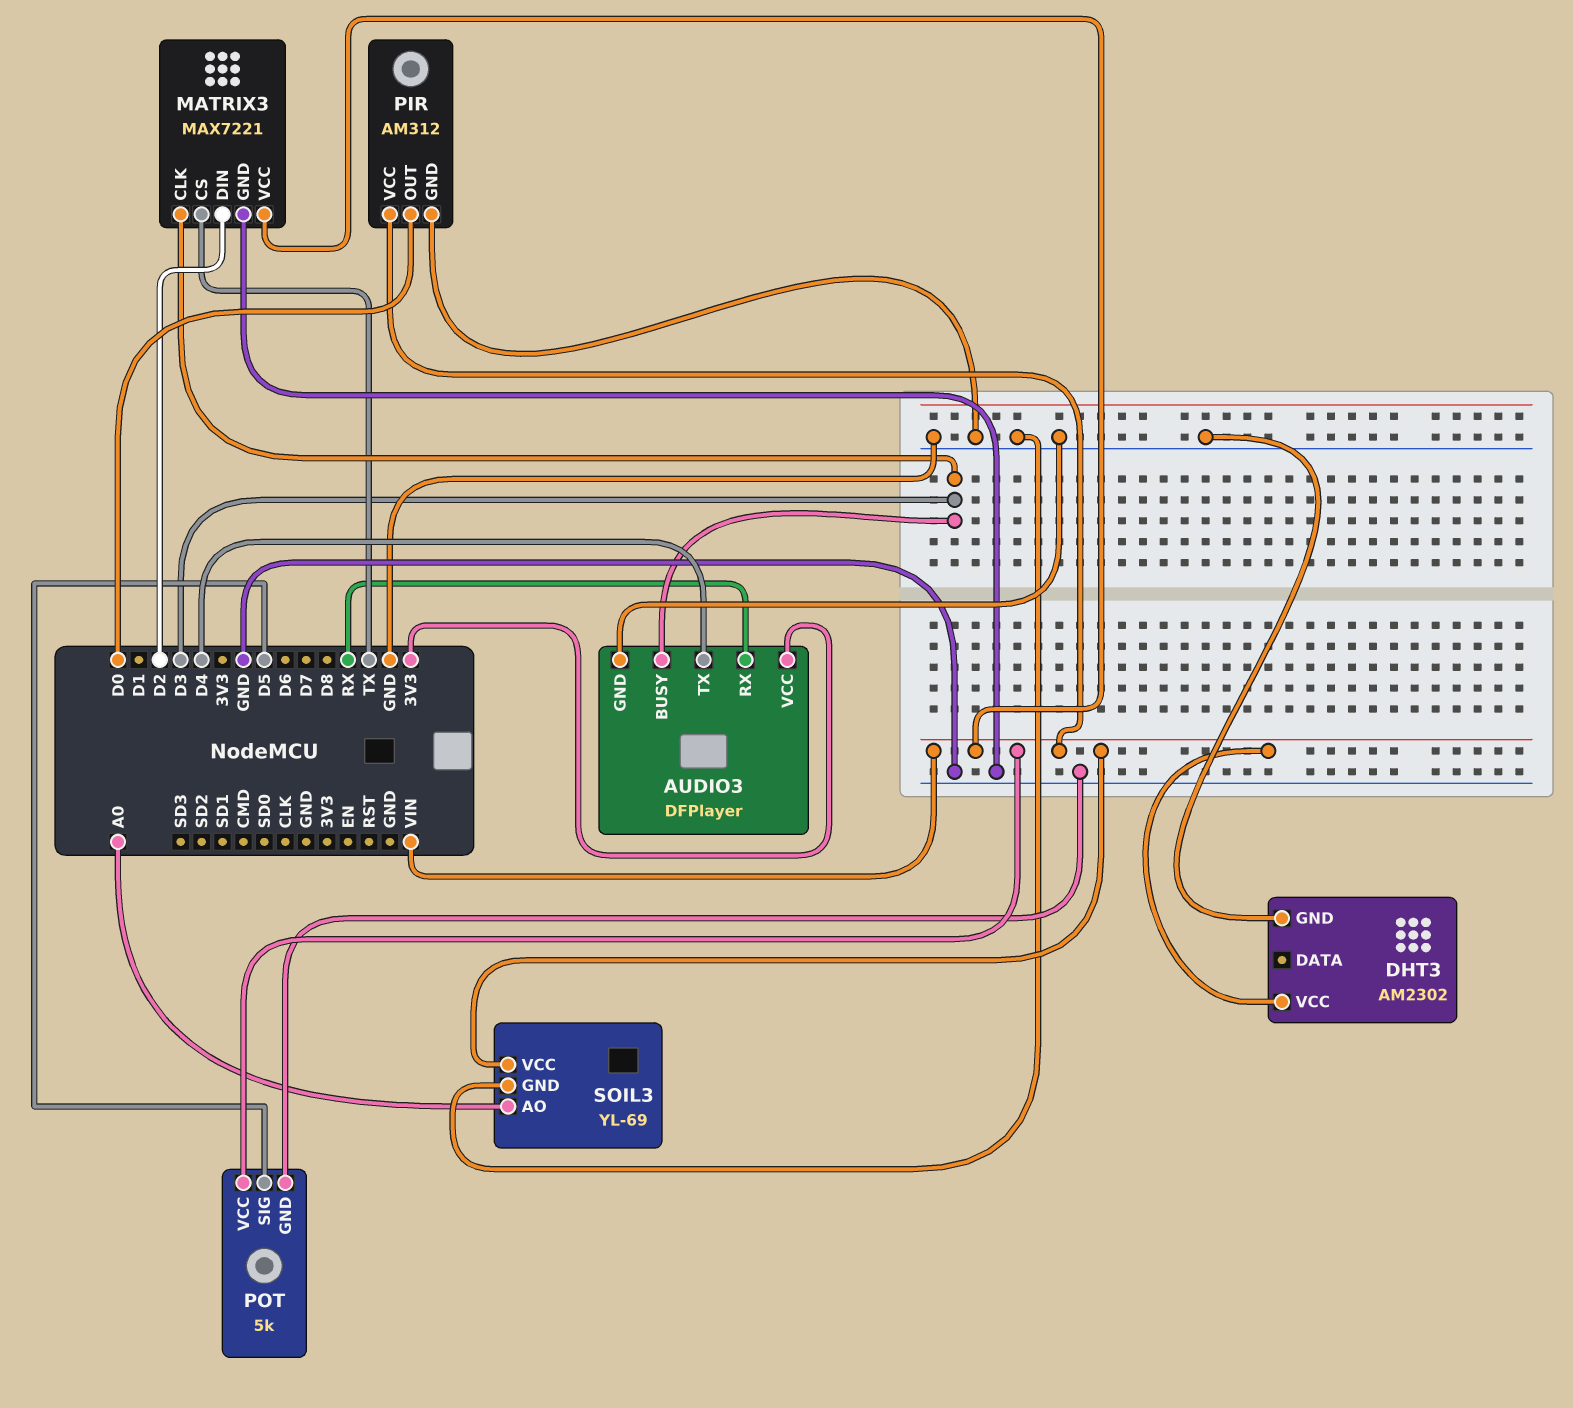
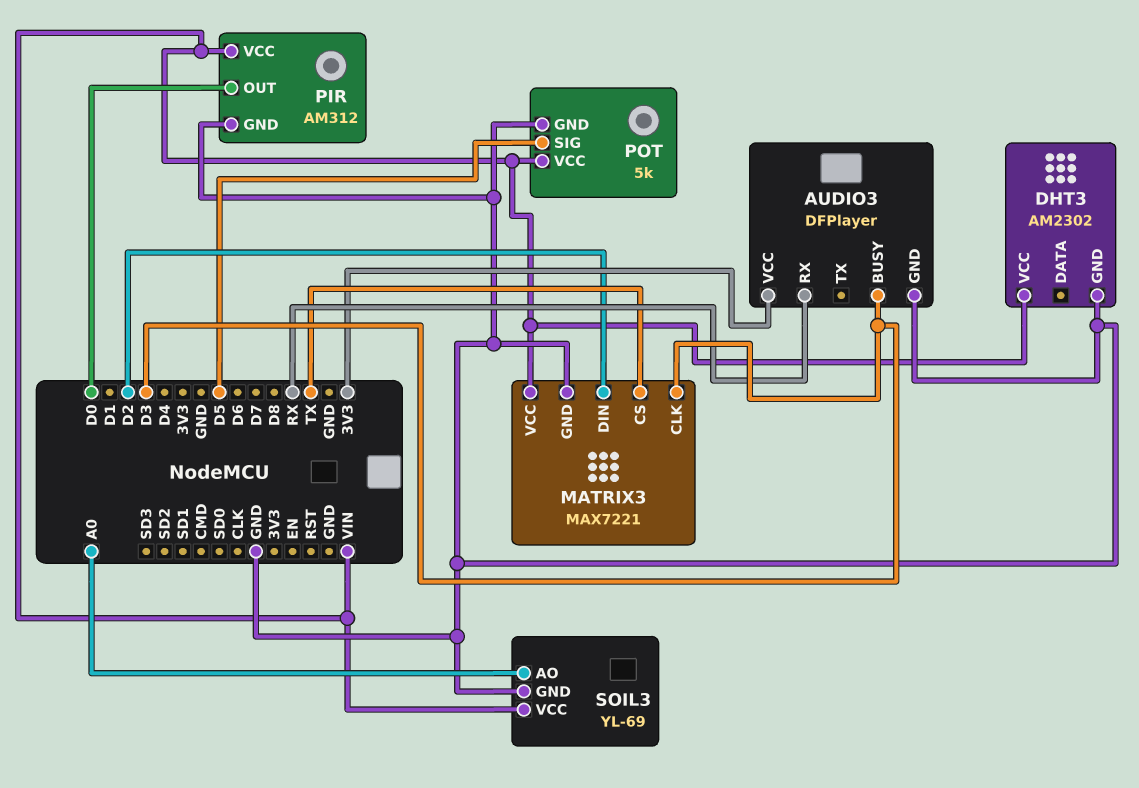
AUDIO3 pin TX: D4 -> none

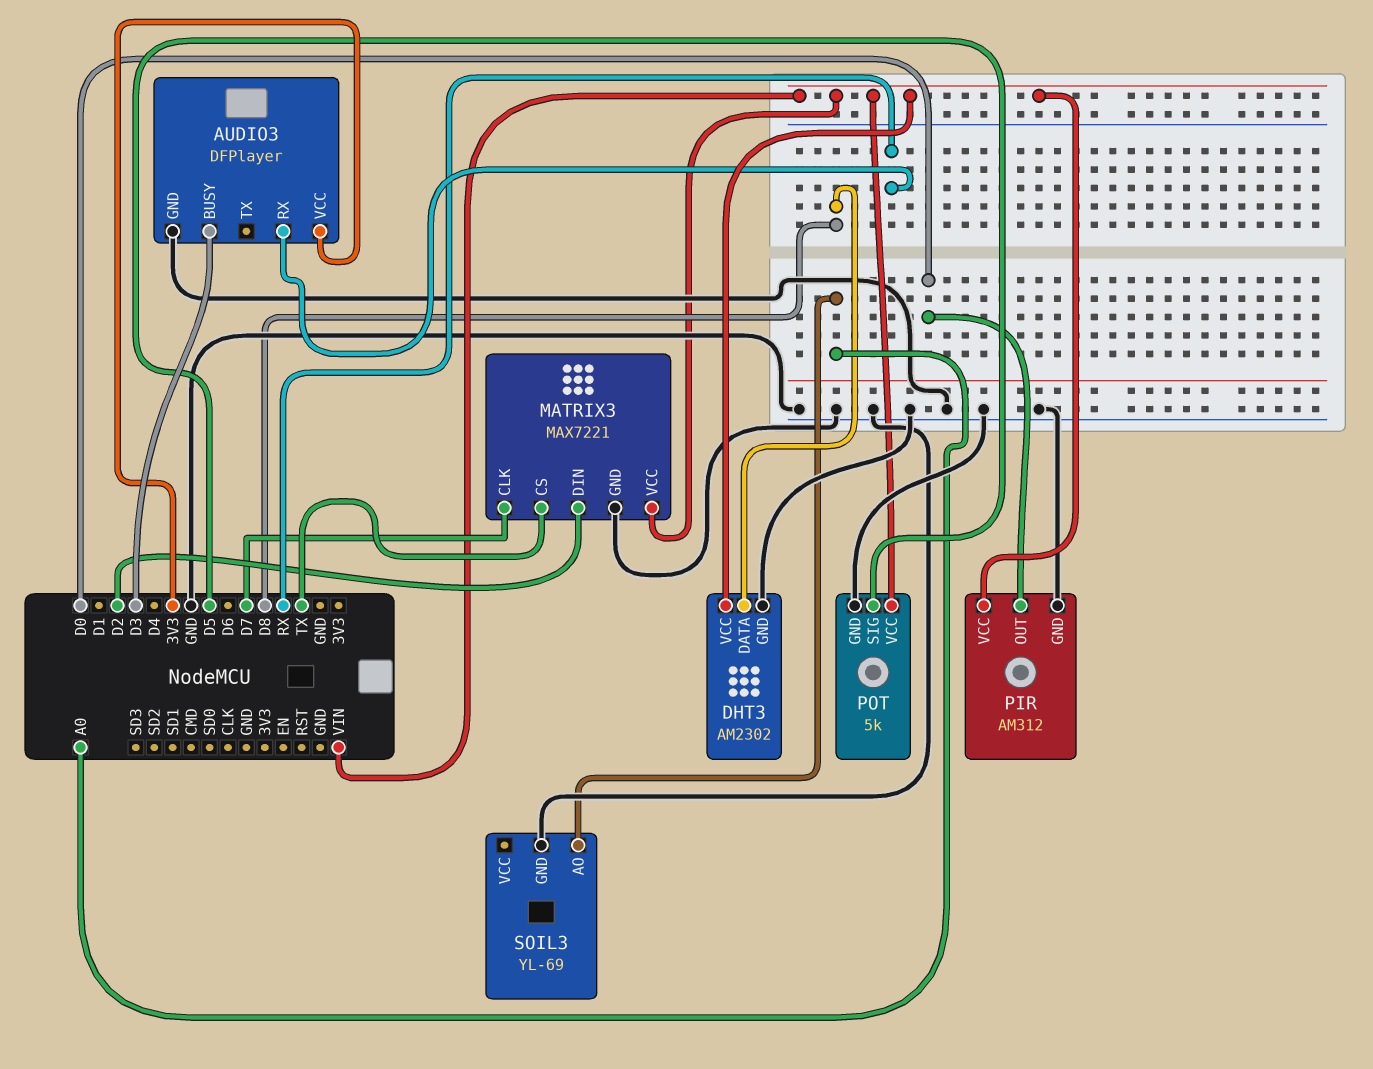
DHT3 pin DATA: none -> D8
MATRIX3 pin CLK: D3 -> D7
SOIL3 pin VCC: VIN -> none

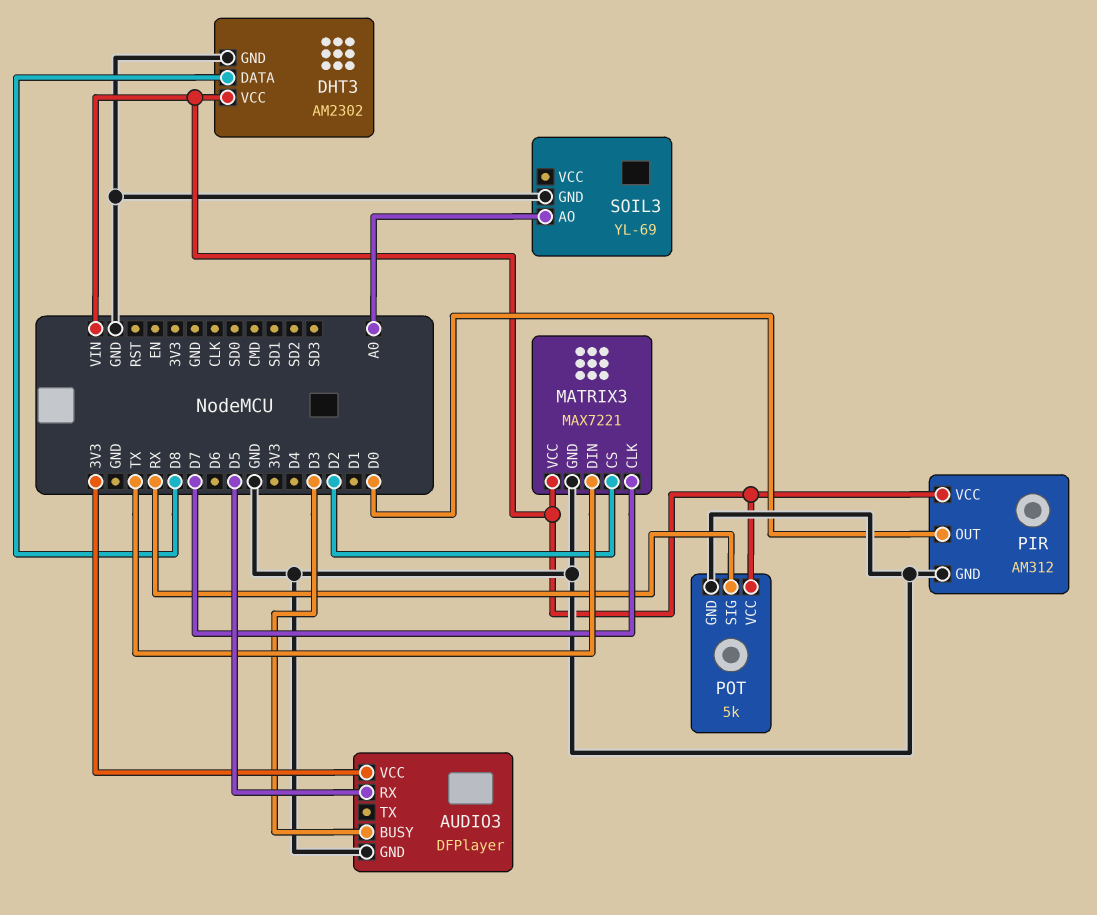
AUDIO3 pin RX: RX -> D5
MATRIX3 pin CS: TX -> D2
MATRIX3 pin DIN: D2 -> TX
POT pin SIG: D5 -> RX

